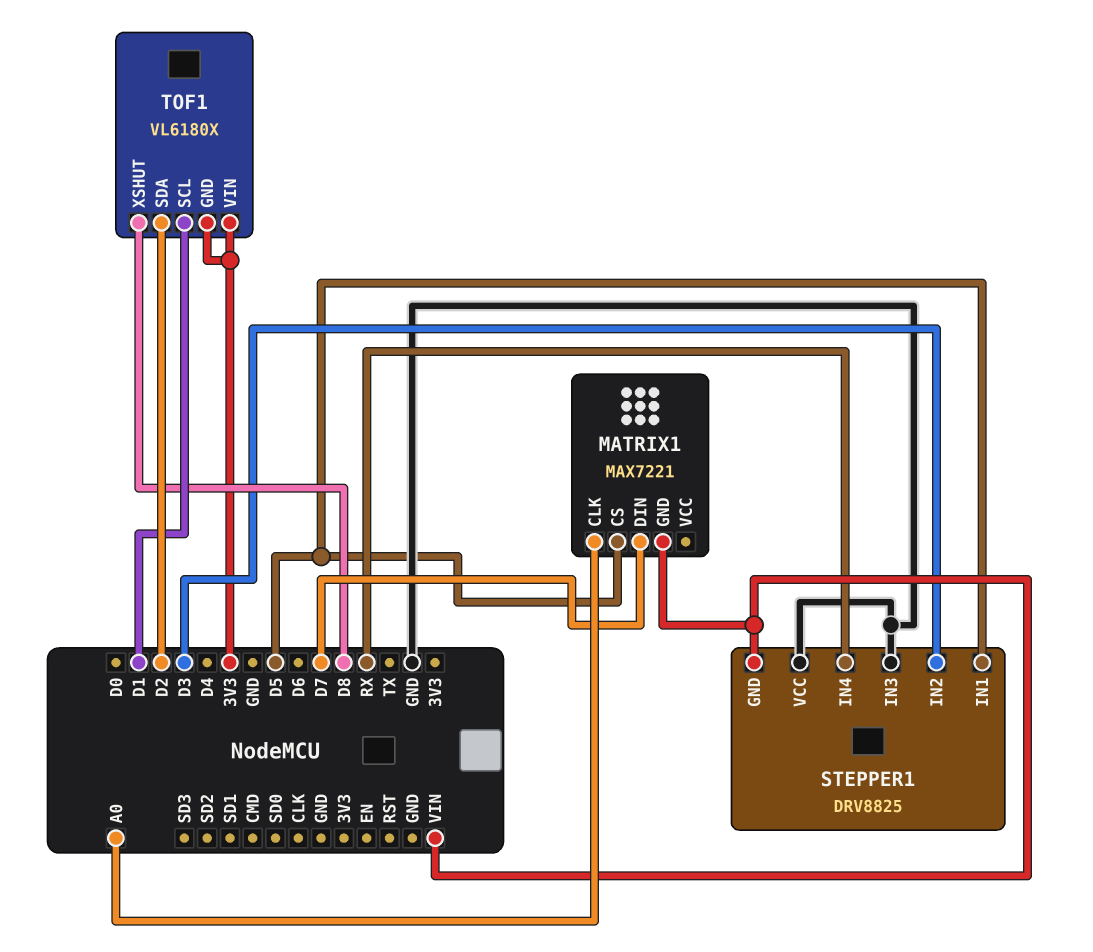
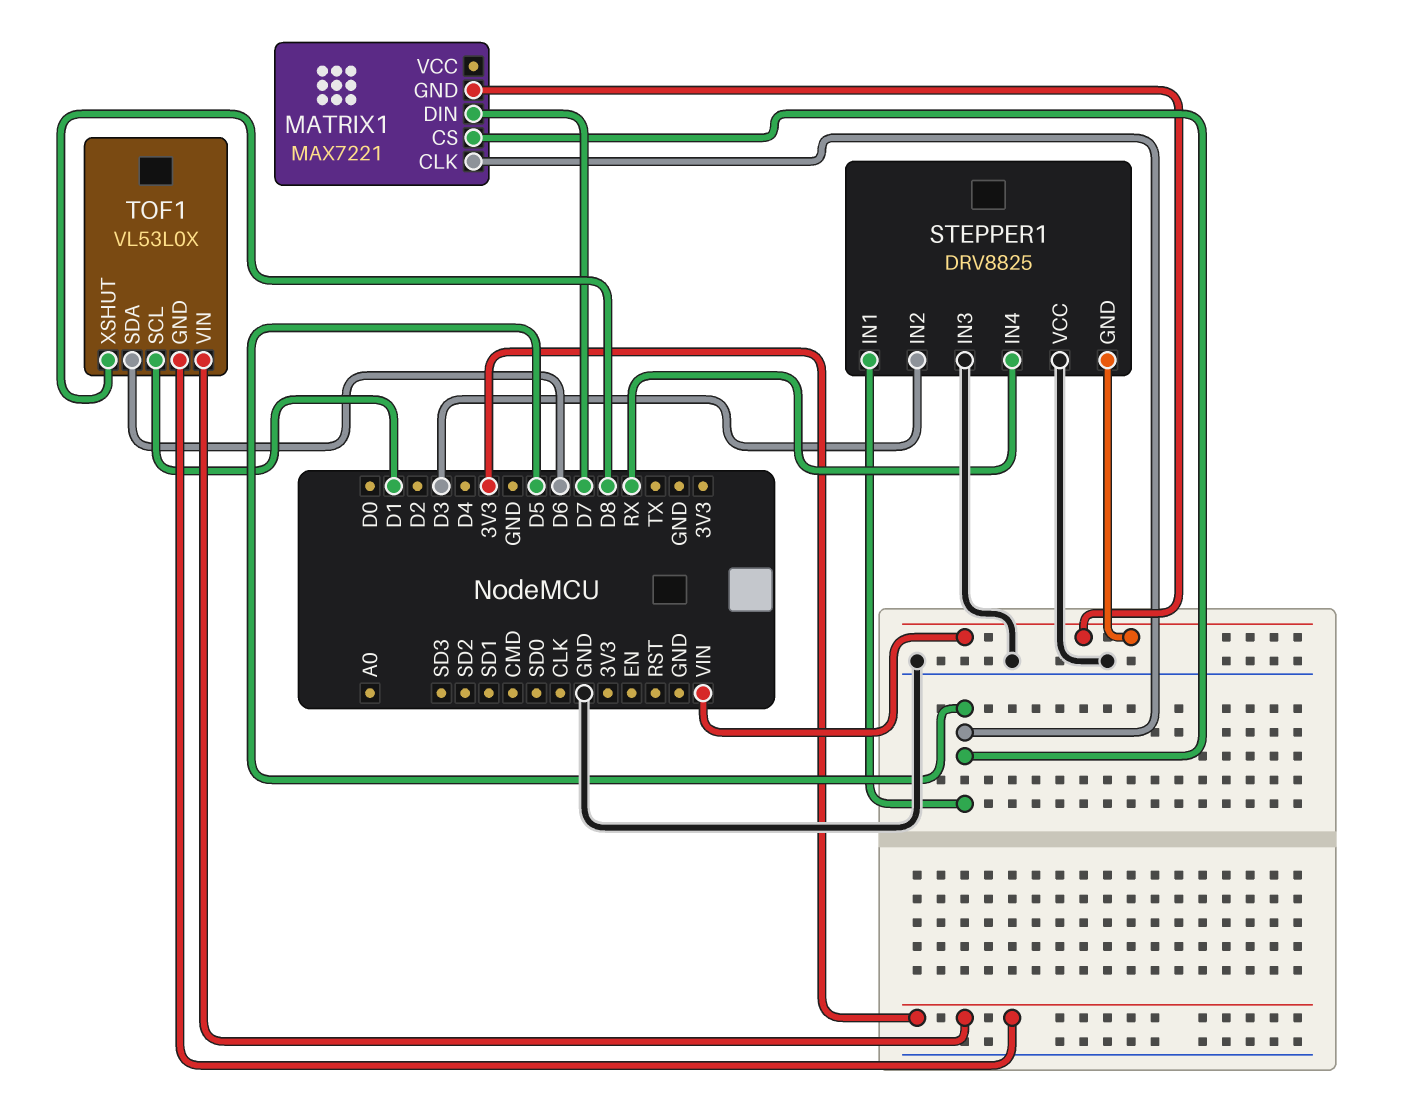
MATRIX1 pin CLK: A0 -> D5
TOF1: VL6180X -> VL53L0X
TOF1 pin SDA: D2 -> D6

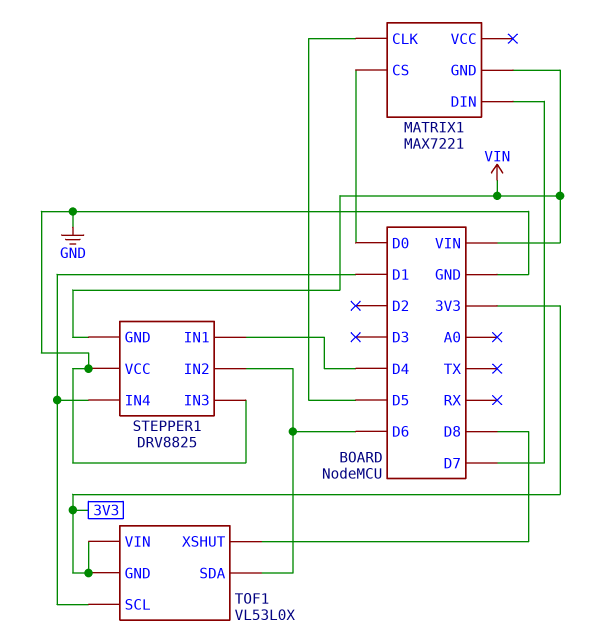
MATRIX1 pin CS: D5 -> D0
STEPPER1 pin IN1: D5 -> D4
STEPPER1 pin IN2: D3 -> D6
STEPPER1 pin IN4: RX -> D1

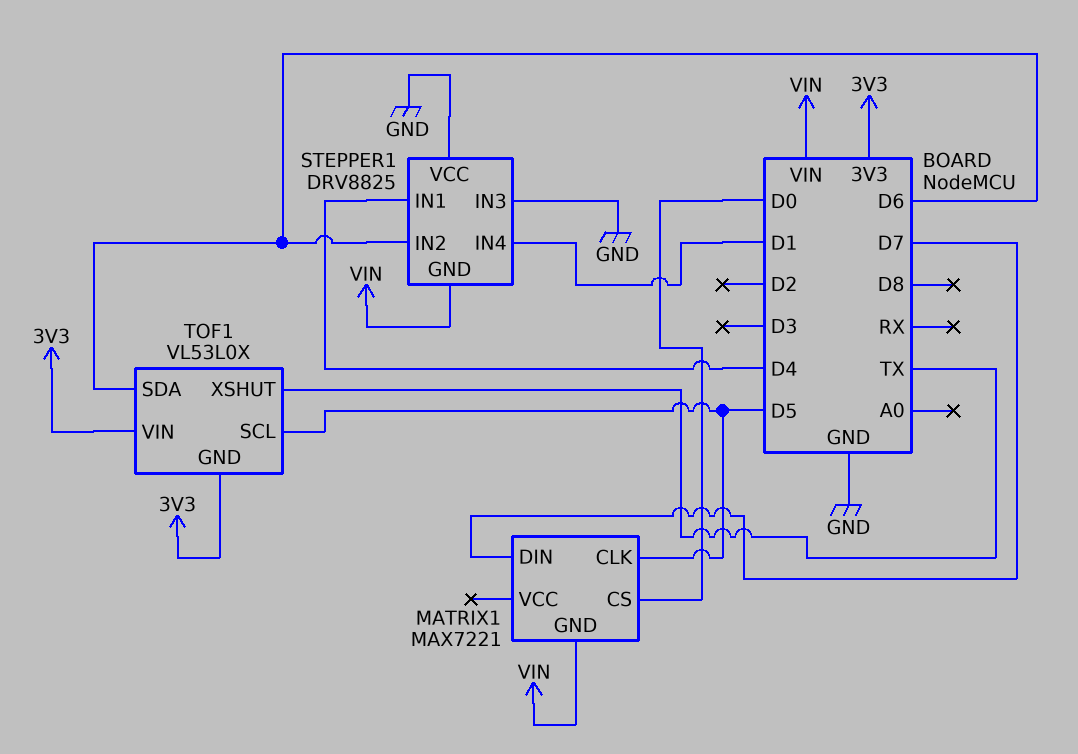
TOF1 pin SCL: D1 -> D5
TOF1 pin XSHUT: D8 -> TX

